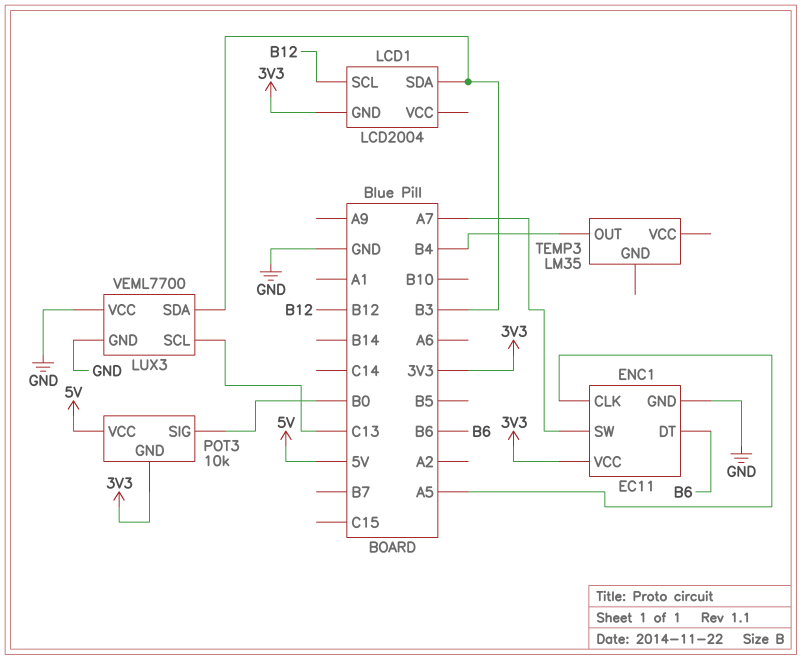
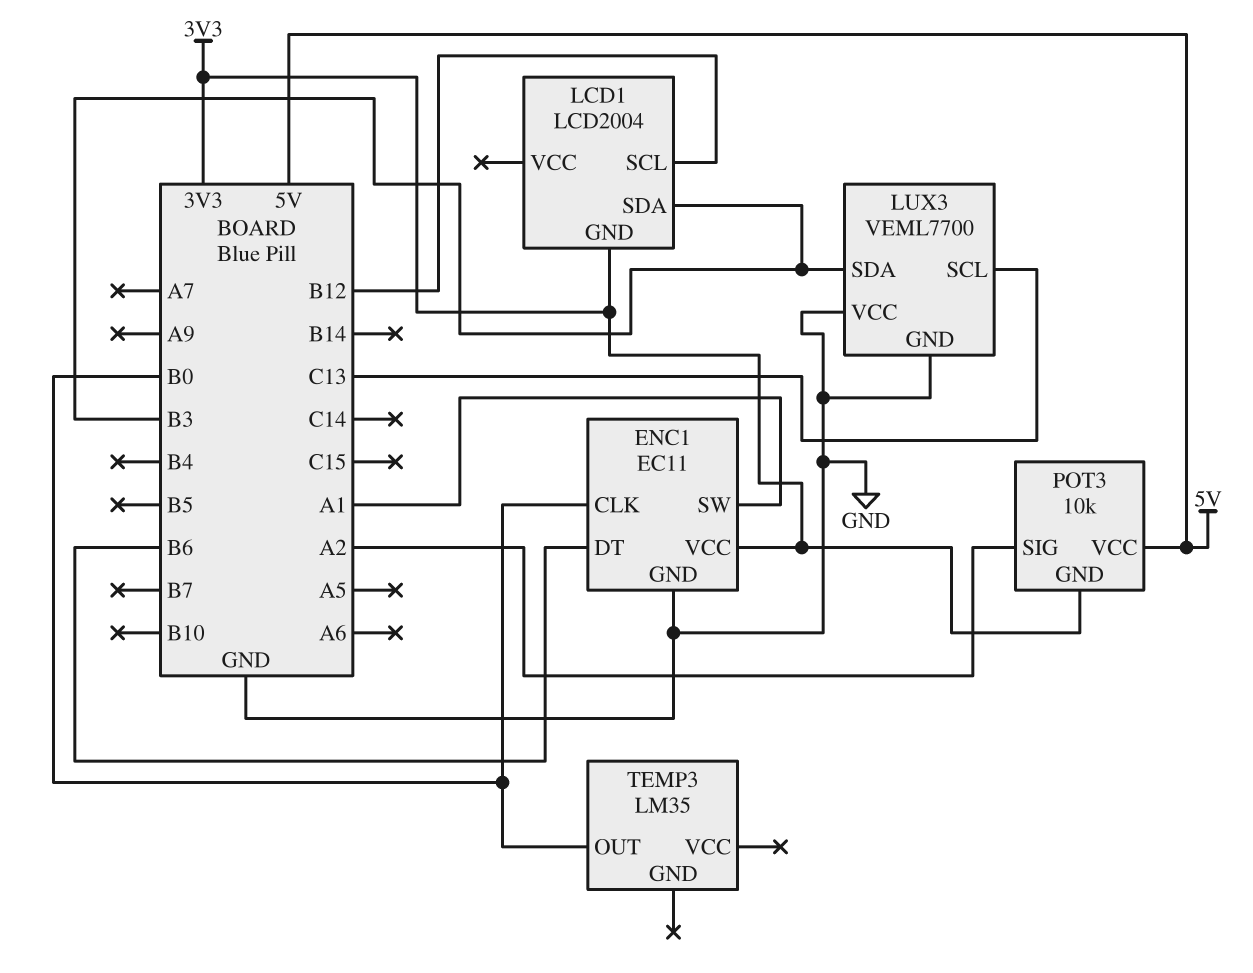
ENC1 pin CLK: A5 -> B0
ENC1 pin SW: A7 -> A1
POT3 pin SIG: B0 -> A2
TEMP3 pin OUT: B4 -> B0

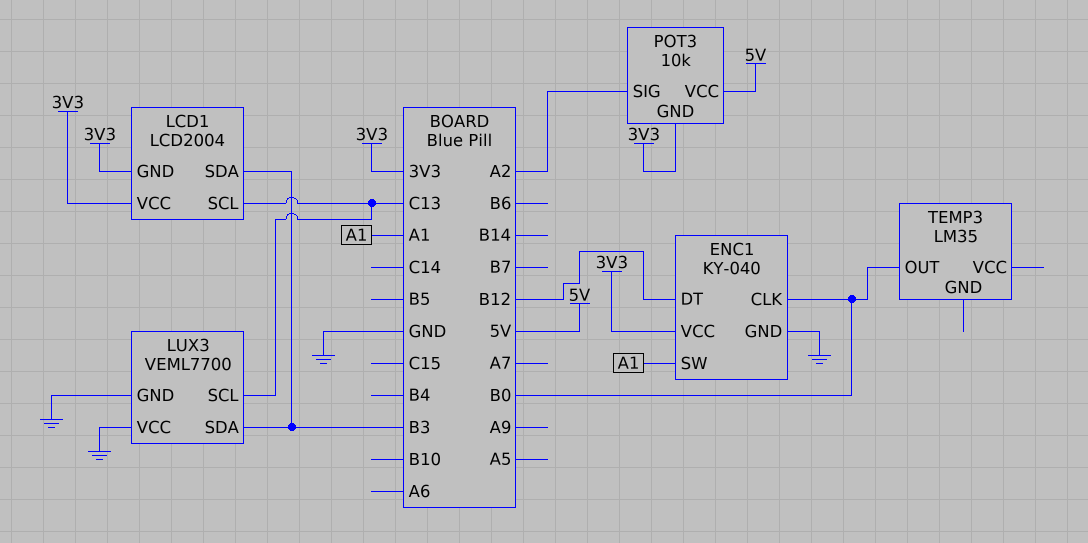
ENC1: EC11 -> KY-040
ENC1 pin DT: B6 -> B12
LCD1 pin SCL: B12 -> C13
LCD1 pin VCC: none -> 3V3

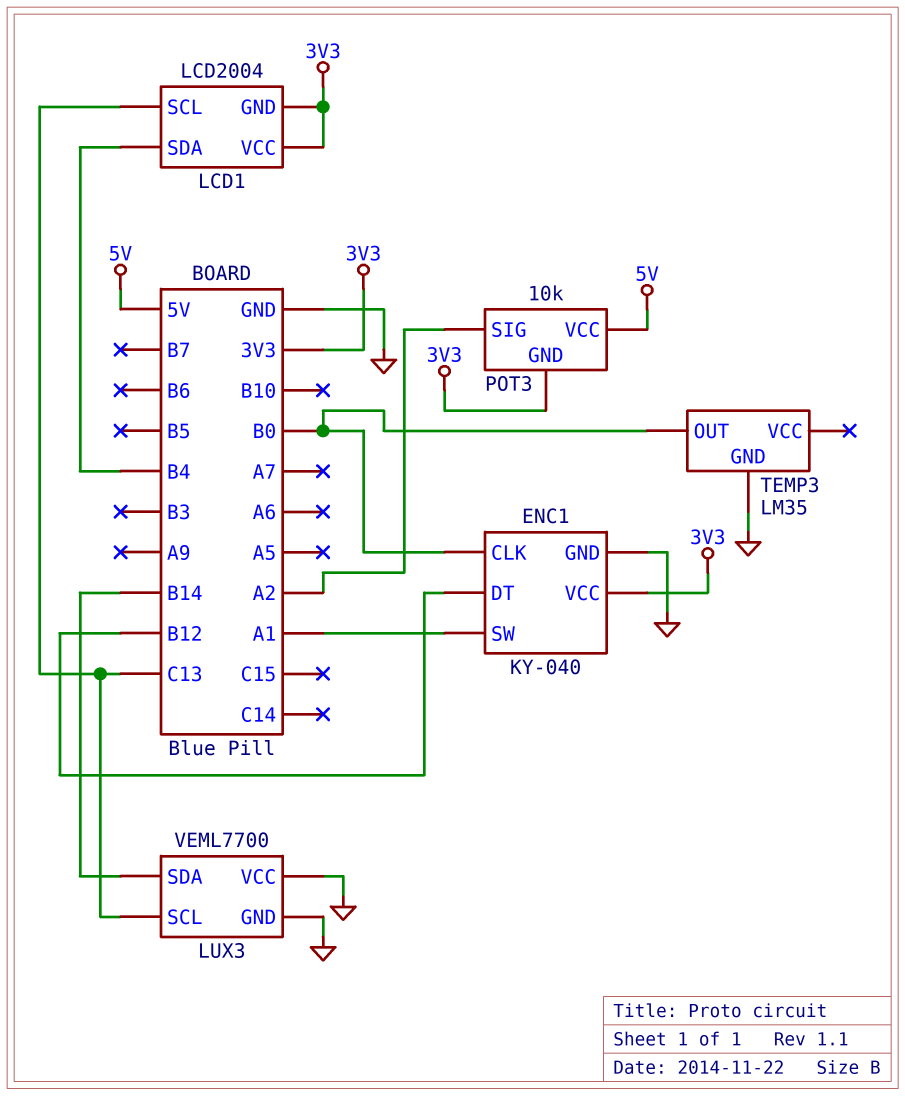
LCD1 pin SDA: B3 -> B4
LUX3 pin SDA: B3 -> B14
TEMP3 pin GND: none -> GND

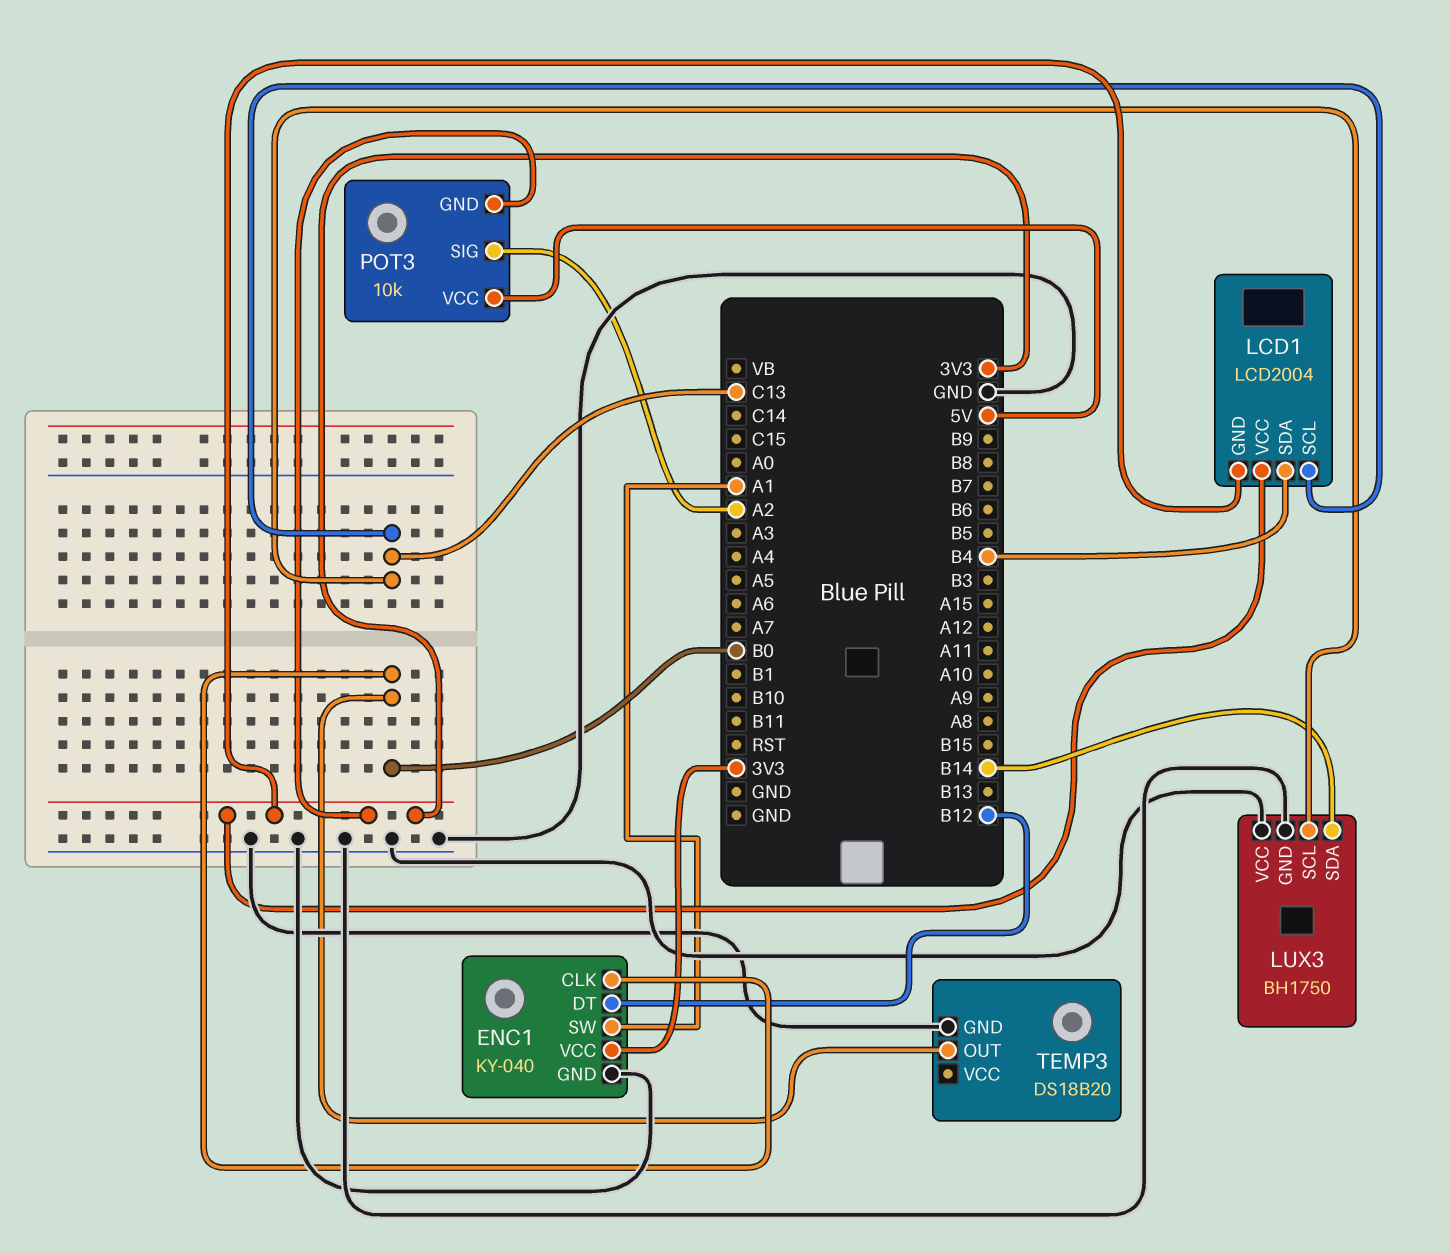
LUX3: VEML7700 -> BH1750
TEMP3: LM35 -> DS18B20

